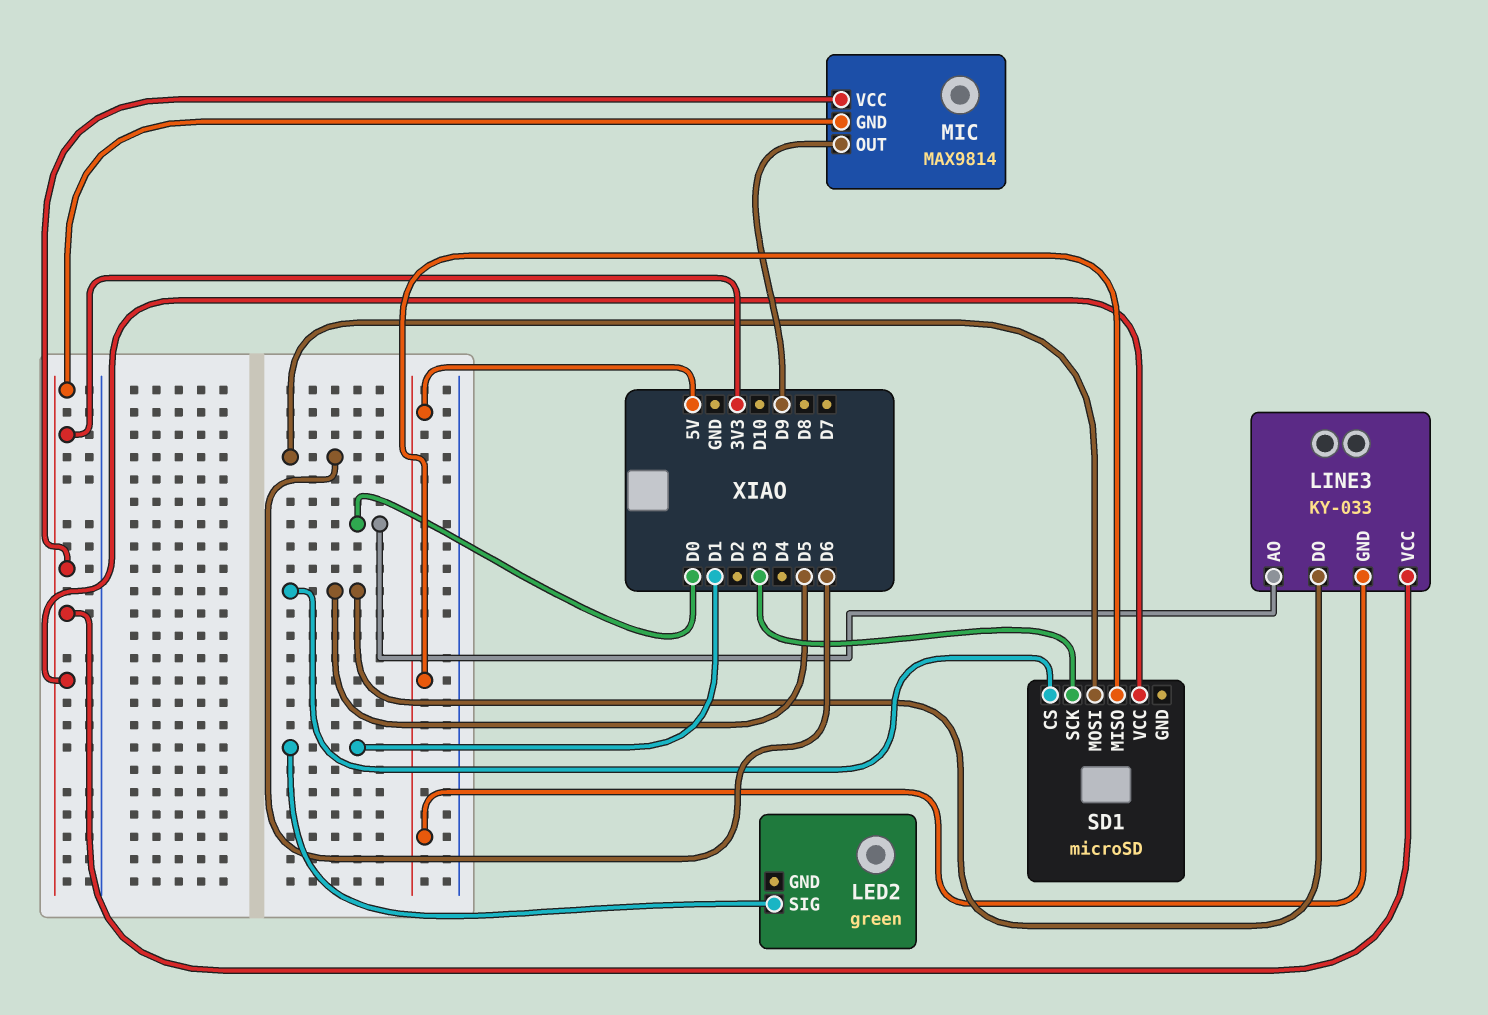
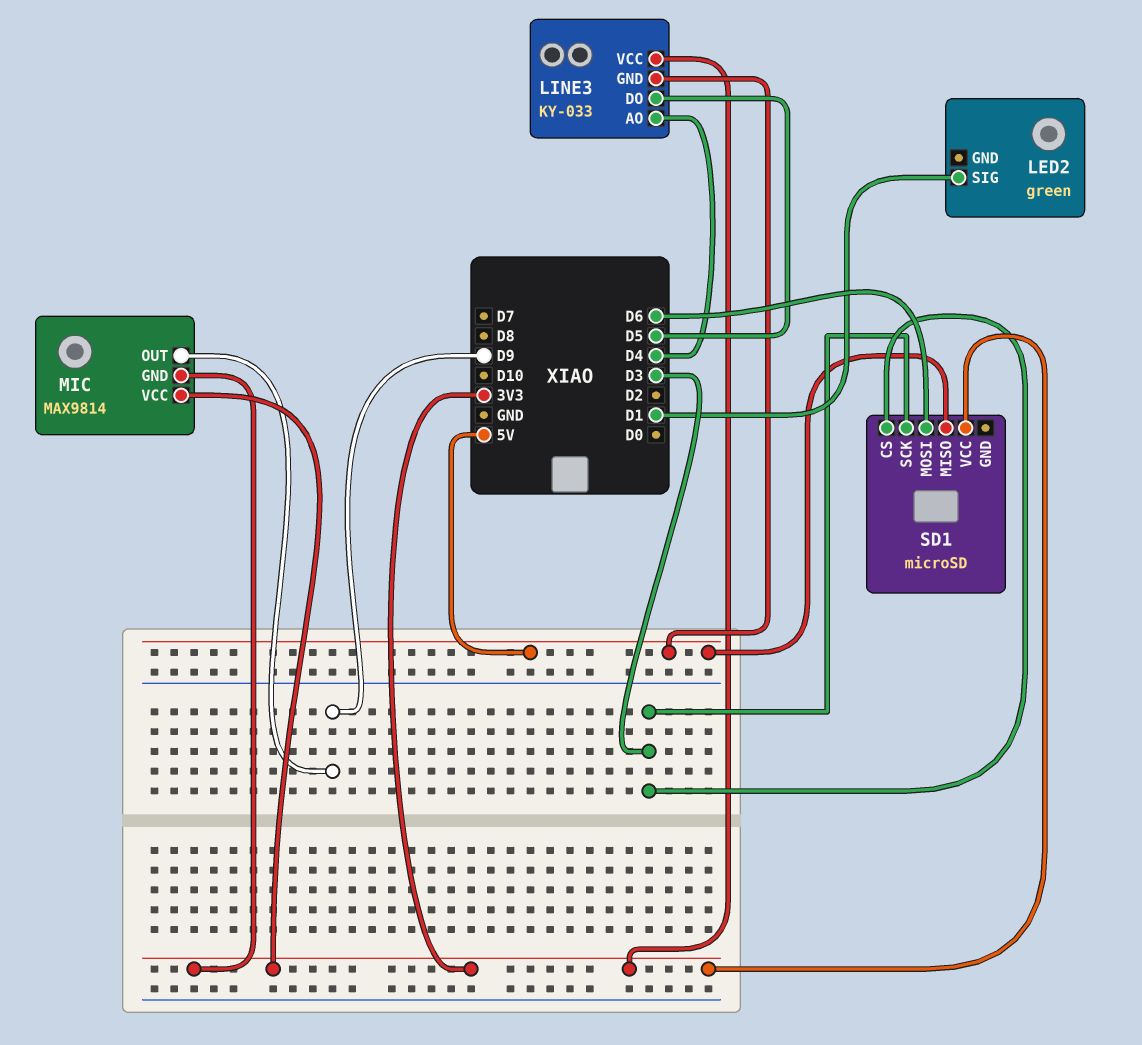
LINE3 pin AO: D0 -> D4
SD1 pin CS: D5 -> D3

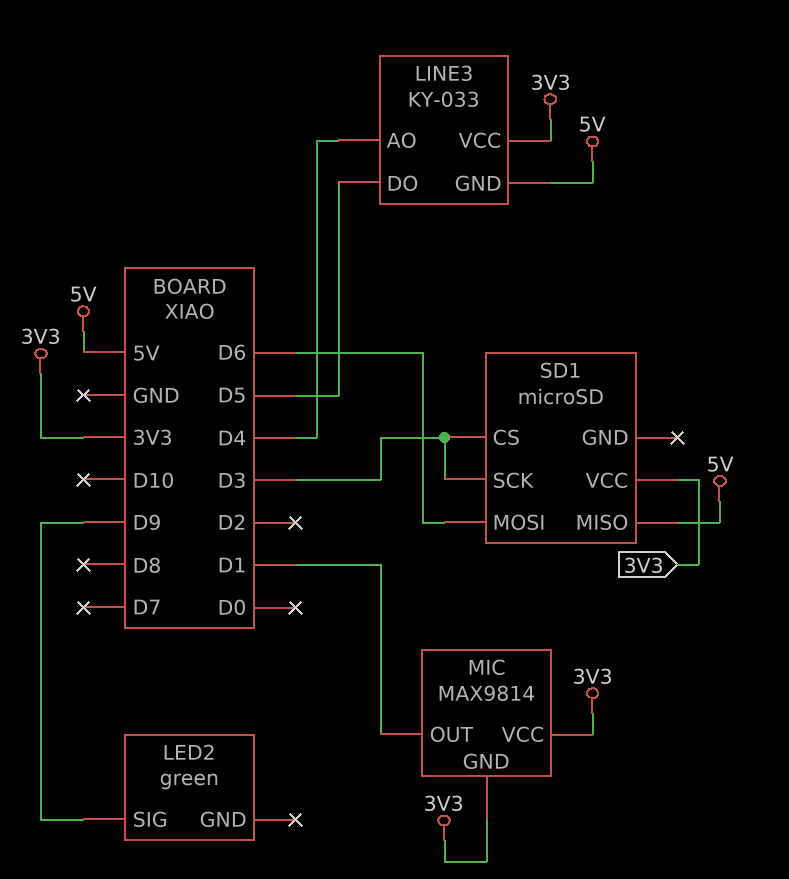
LED2 pin SIG: D1 -> D9
MIC pin OUT: D9 -> D1

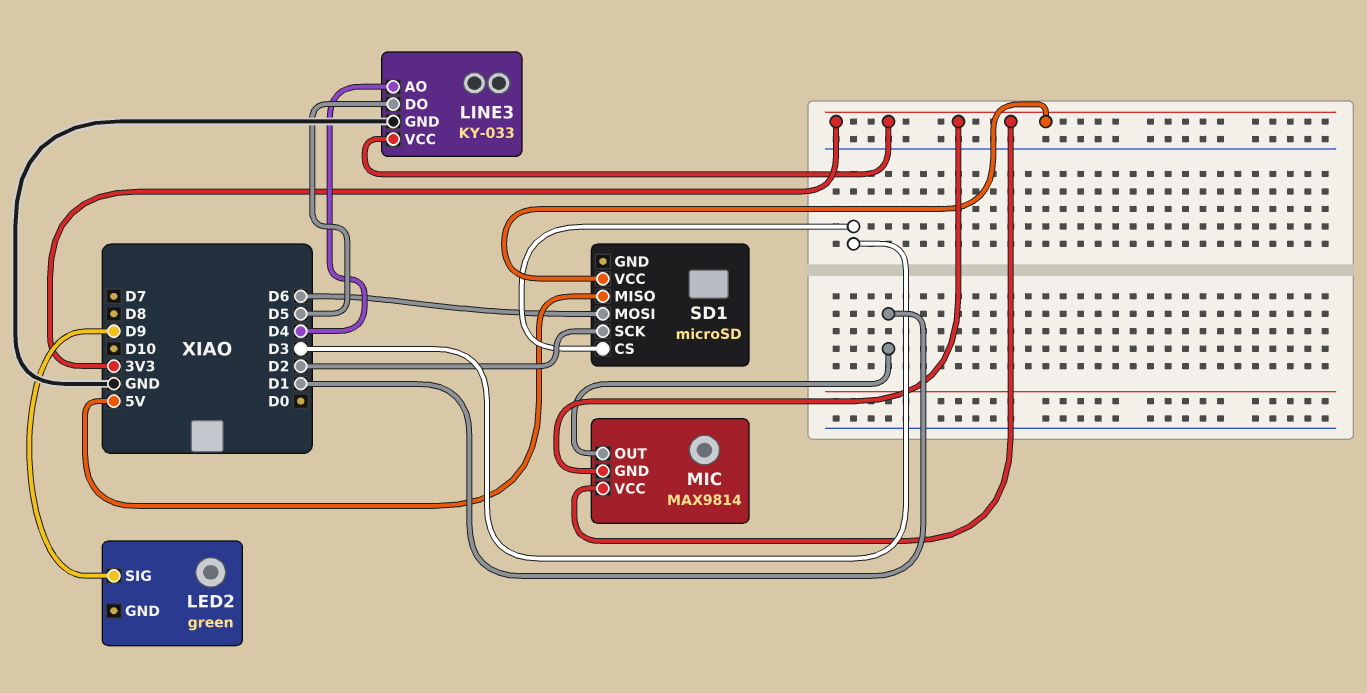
LINE3 pin GND: 5V -> GND
SD1 pin SCK: D3 -> D2

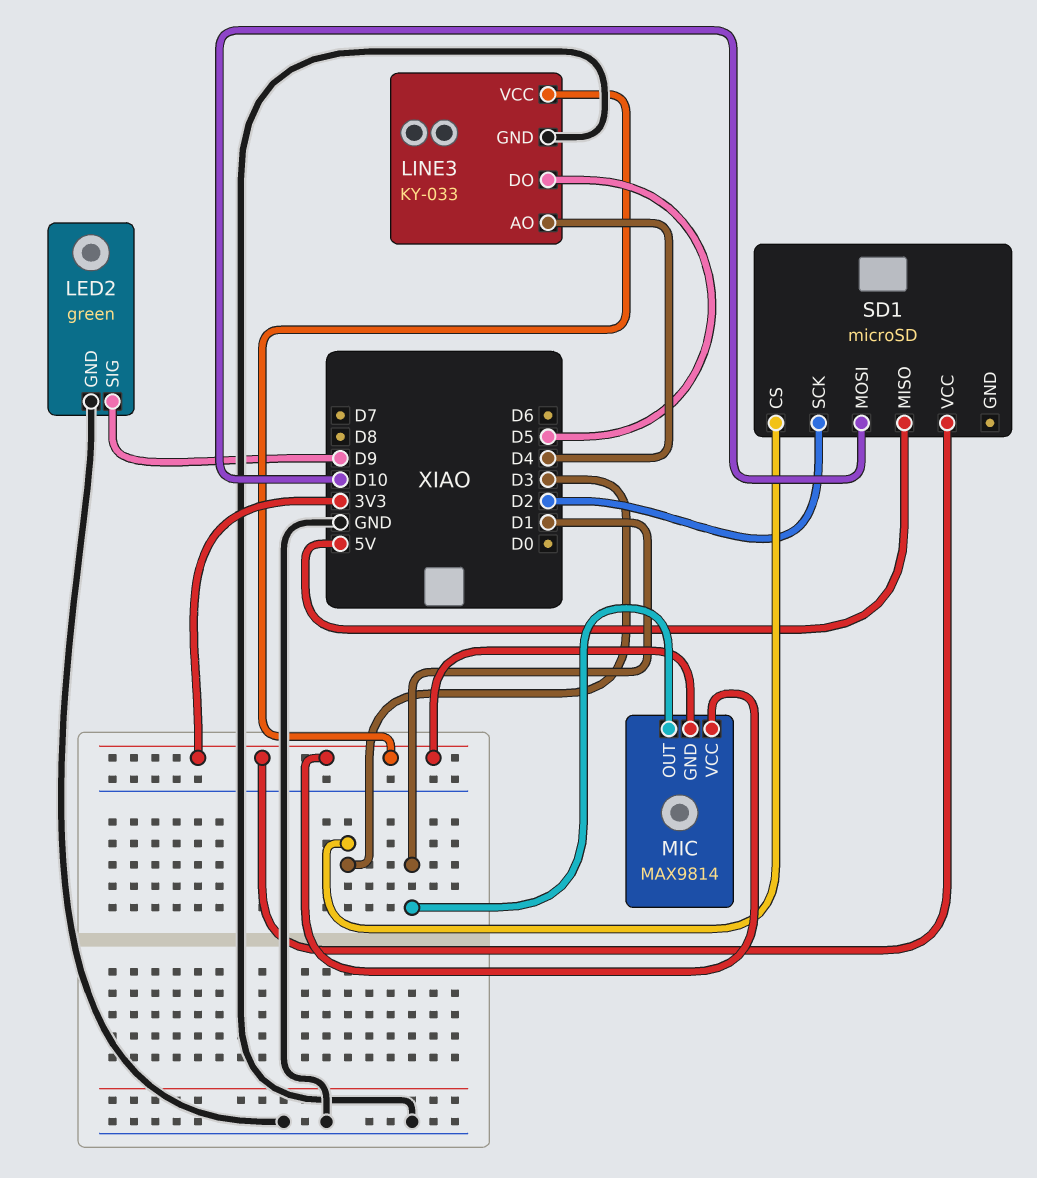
LED2 pin GND: none -> GND
SD1 pin MOSI: D6 -> D10

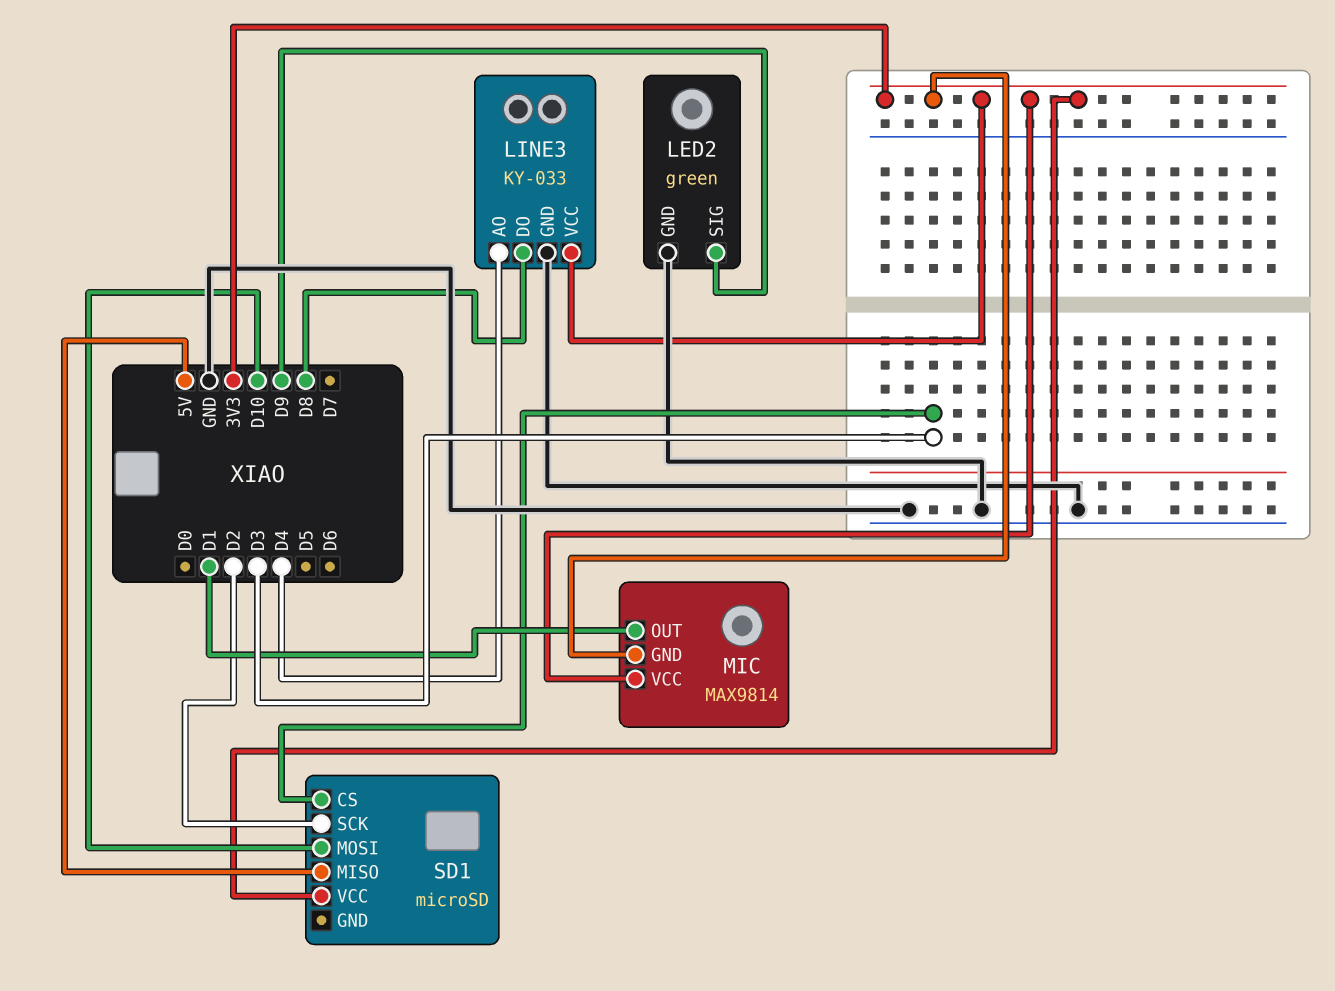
LINE3 pin DO: D5 -> D8

